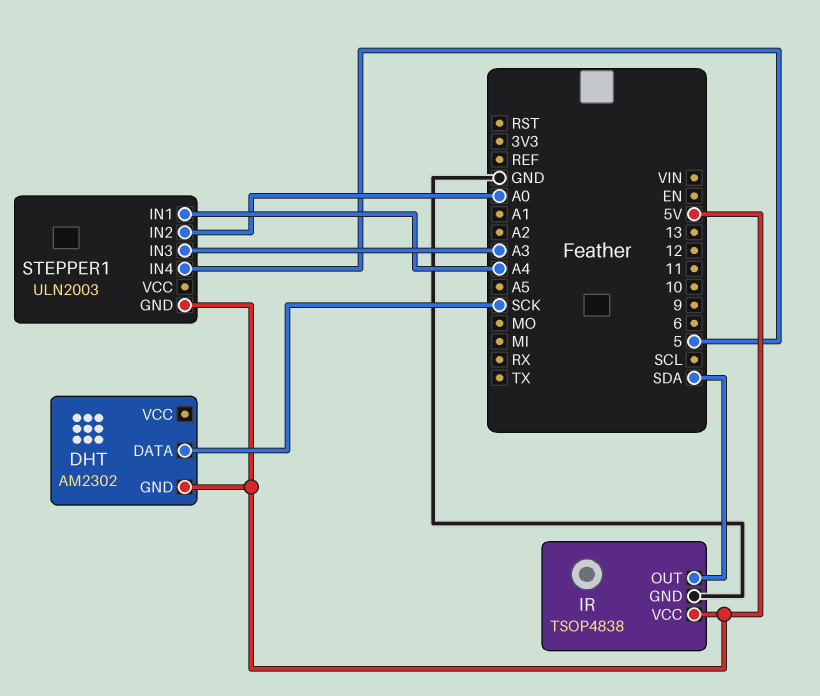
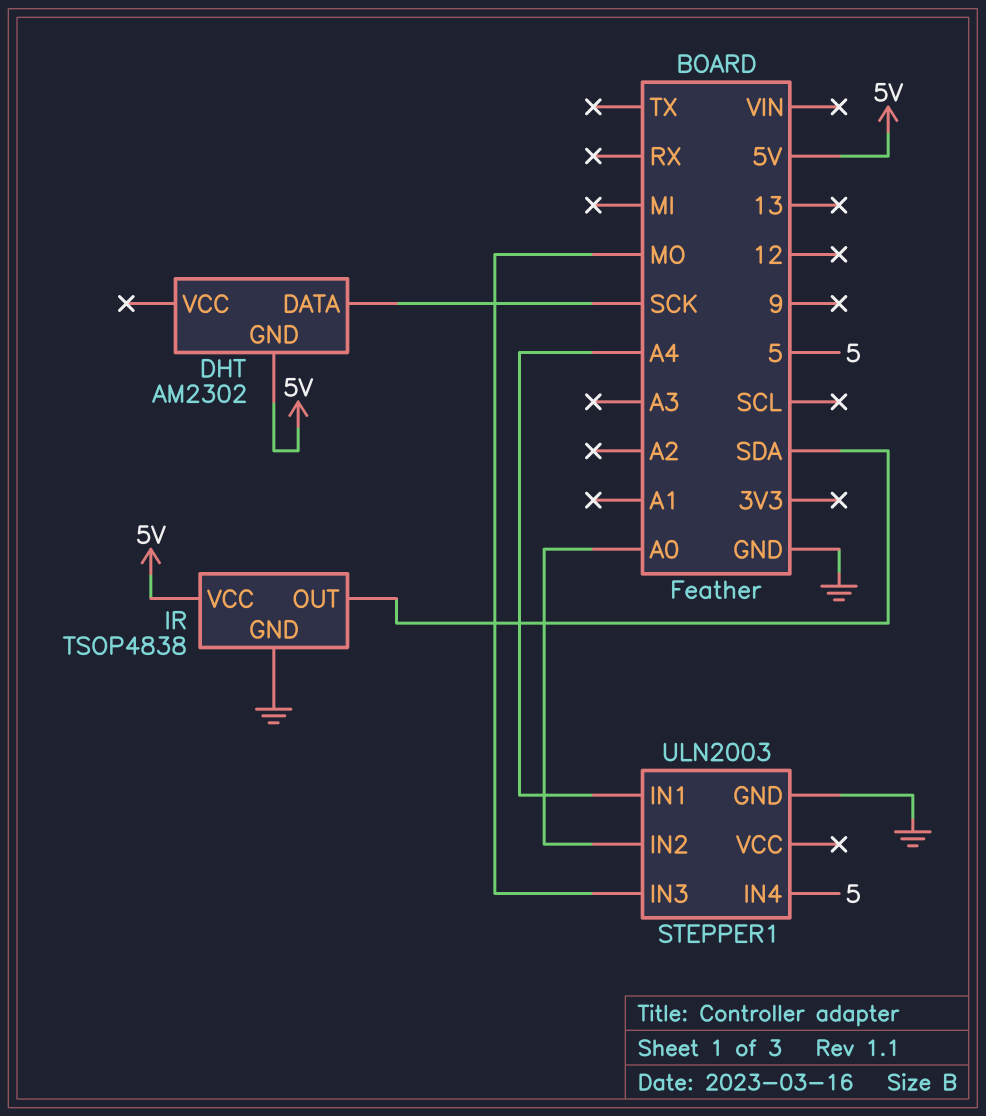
STEPPER1 pin GND: 5V -> GND
STEPPER1 pin IN3: A3 -> MO

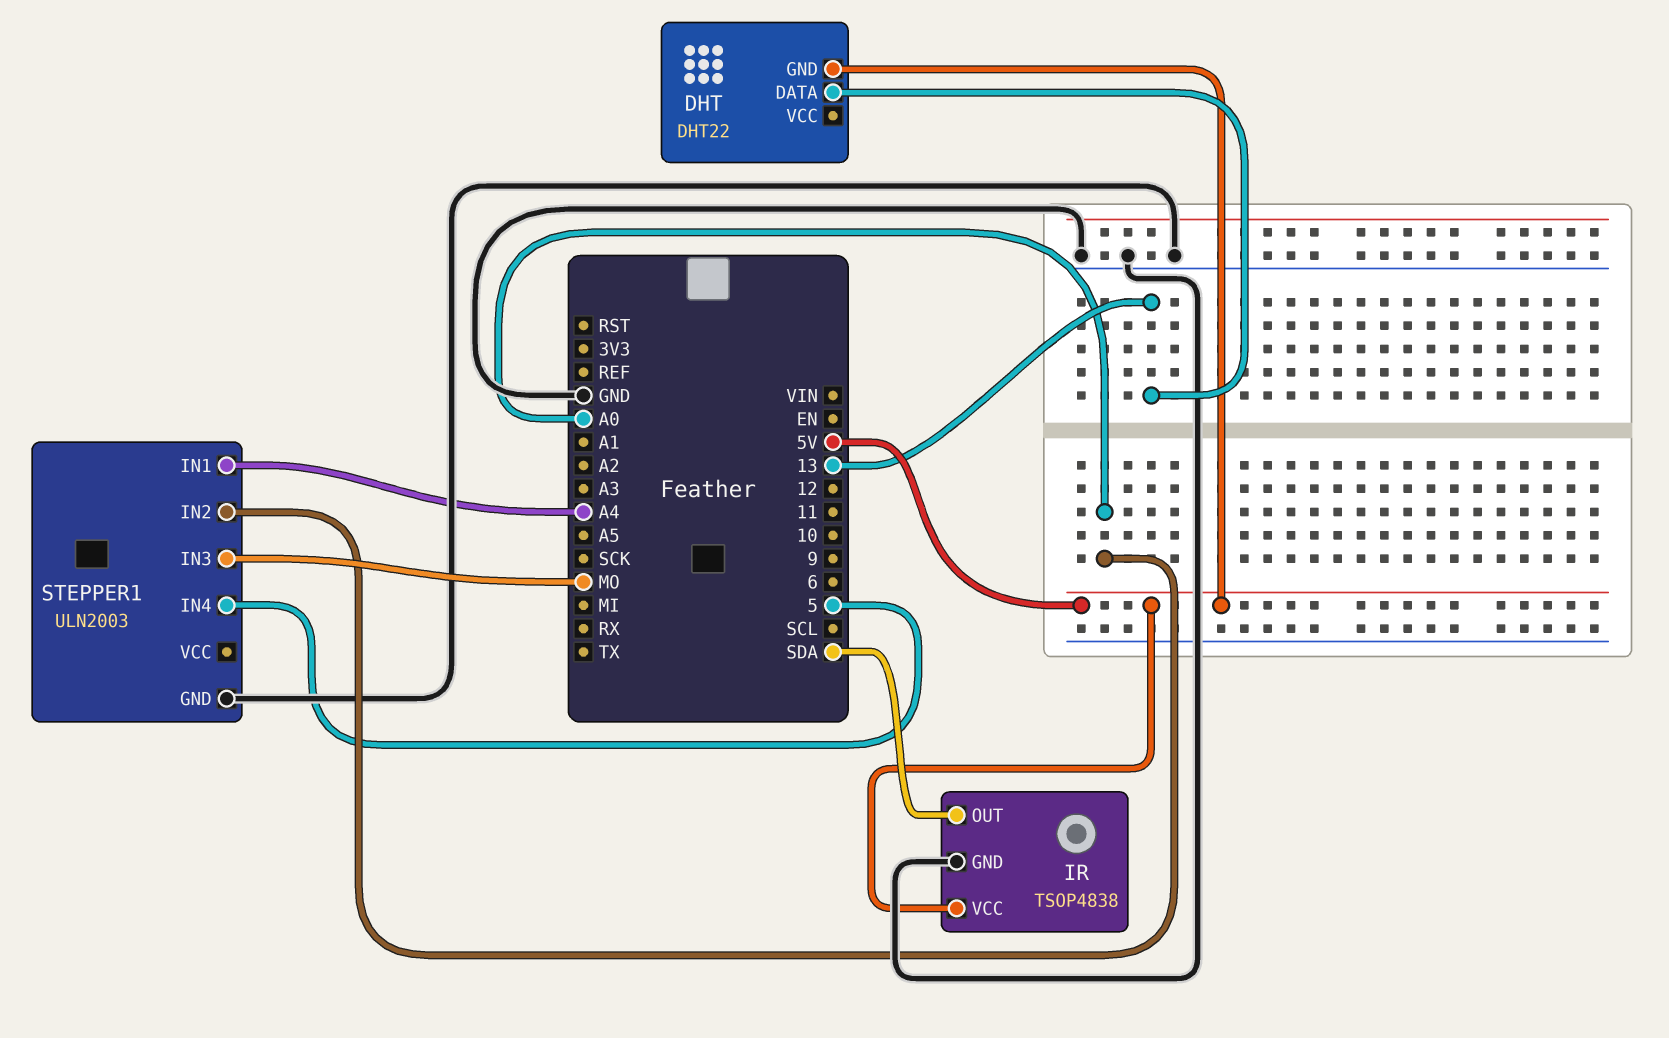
DHT: AM2302 -> DHT22
DHT pin DATA: SCK -> 13

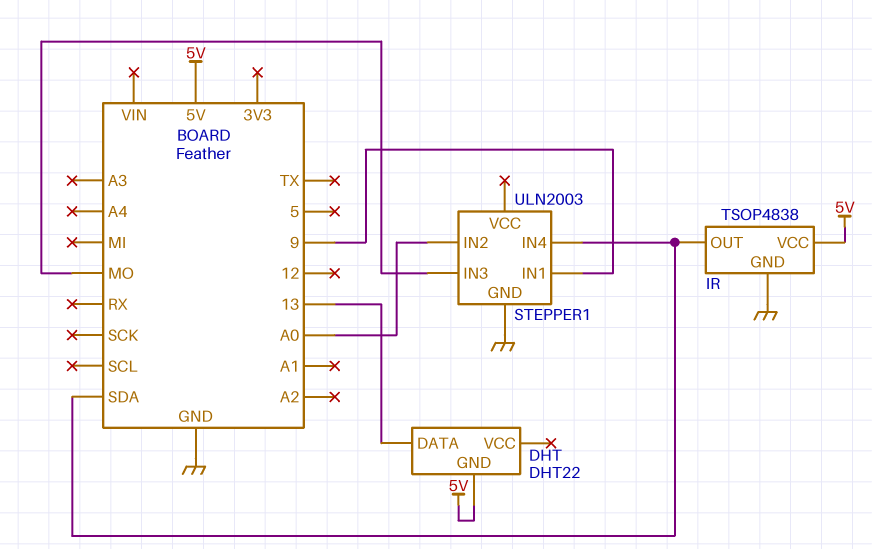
STEPPER1 pin IN1: A4 -> 9
STEPPER1 pin IN4: 5 -> SDA

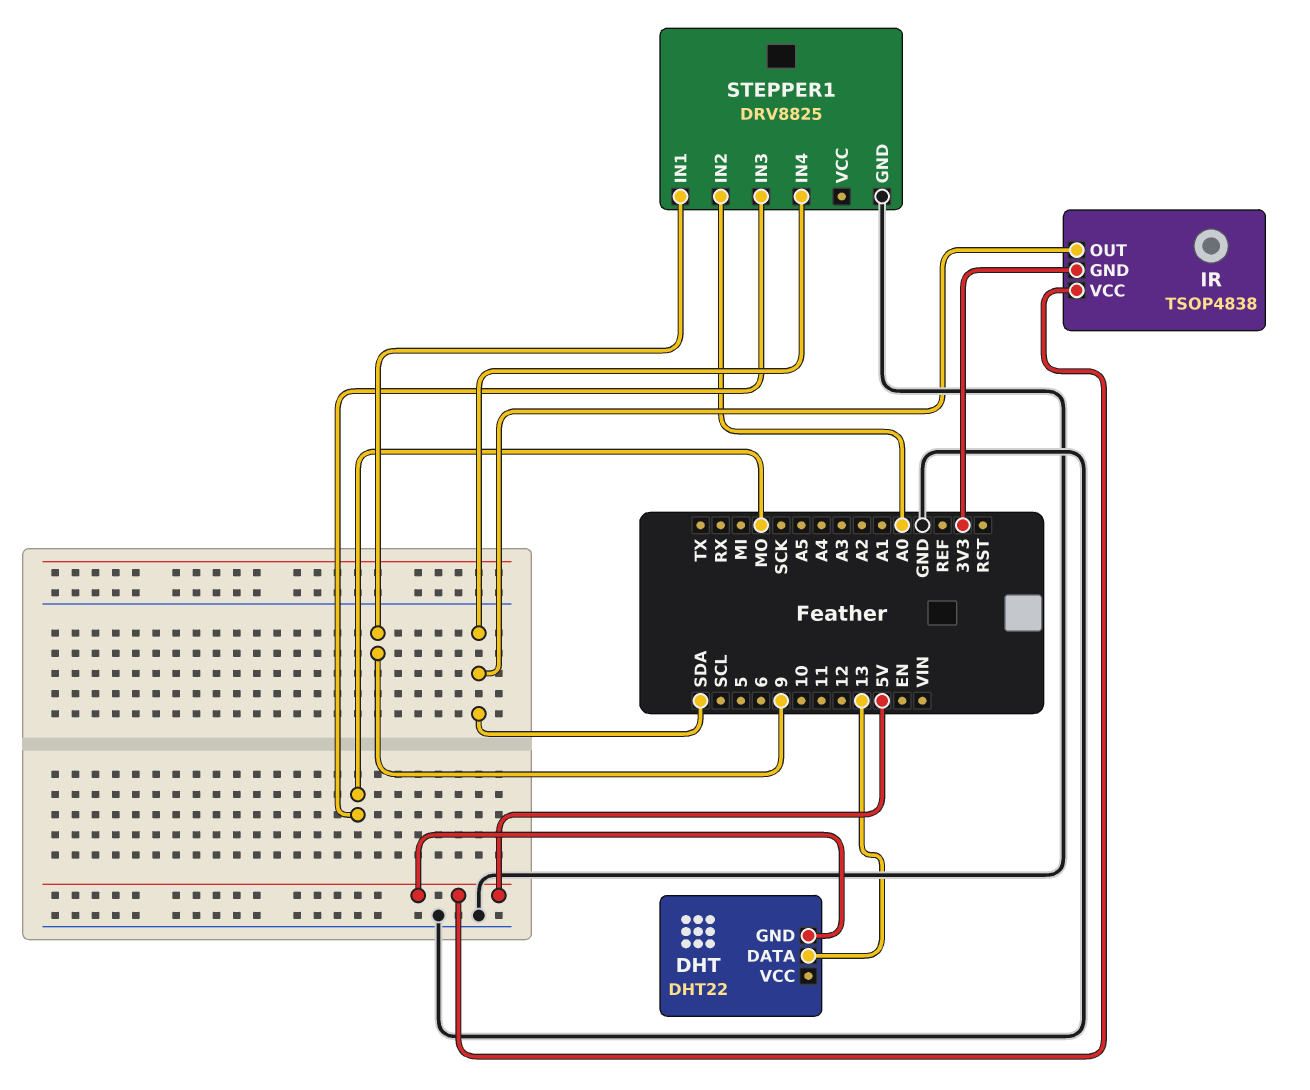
IR pin GND: GND -> 3V3
STEPPER1: ULN2003 -> DRV8825

